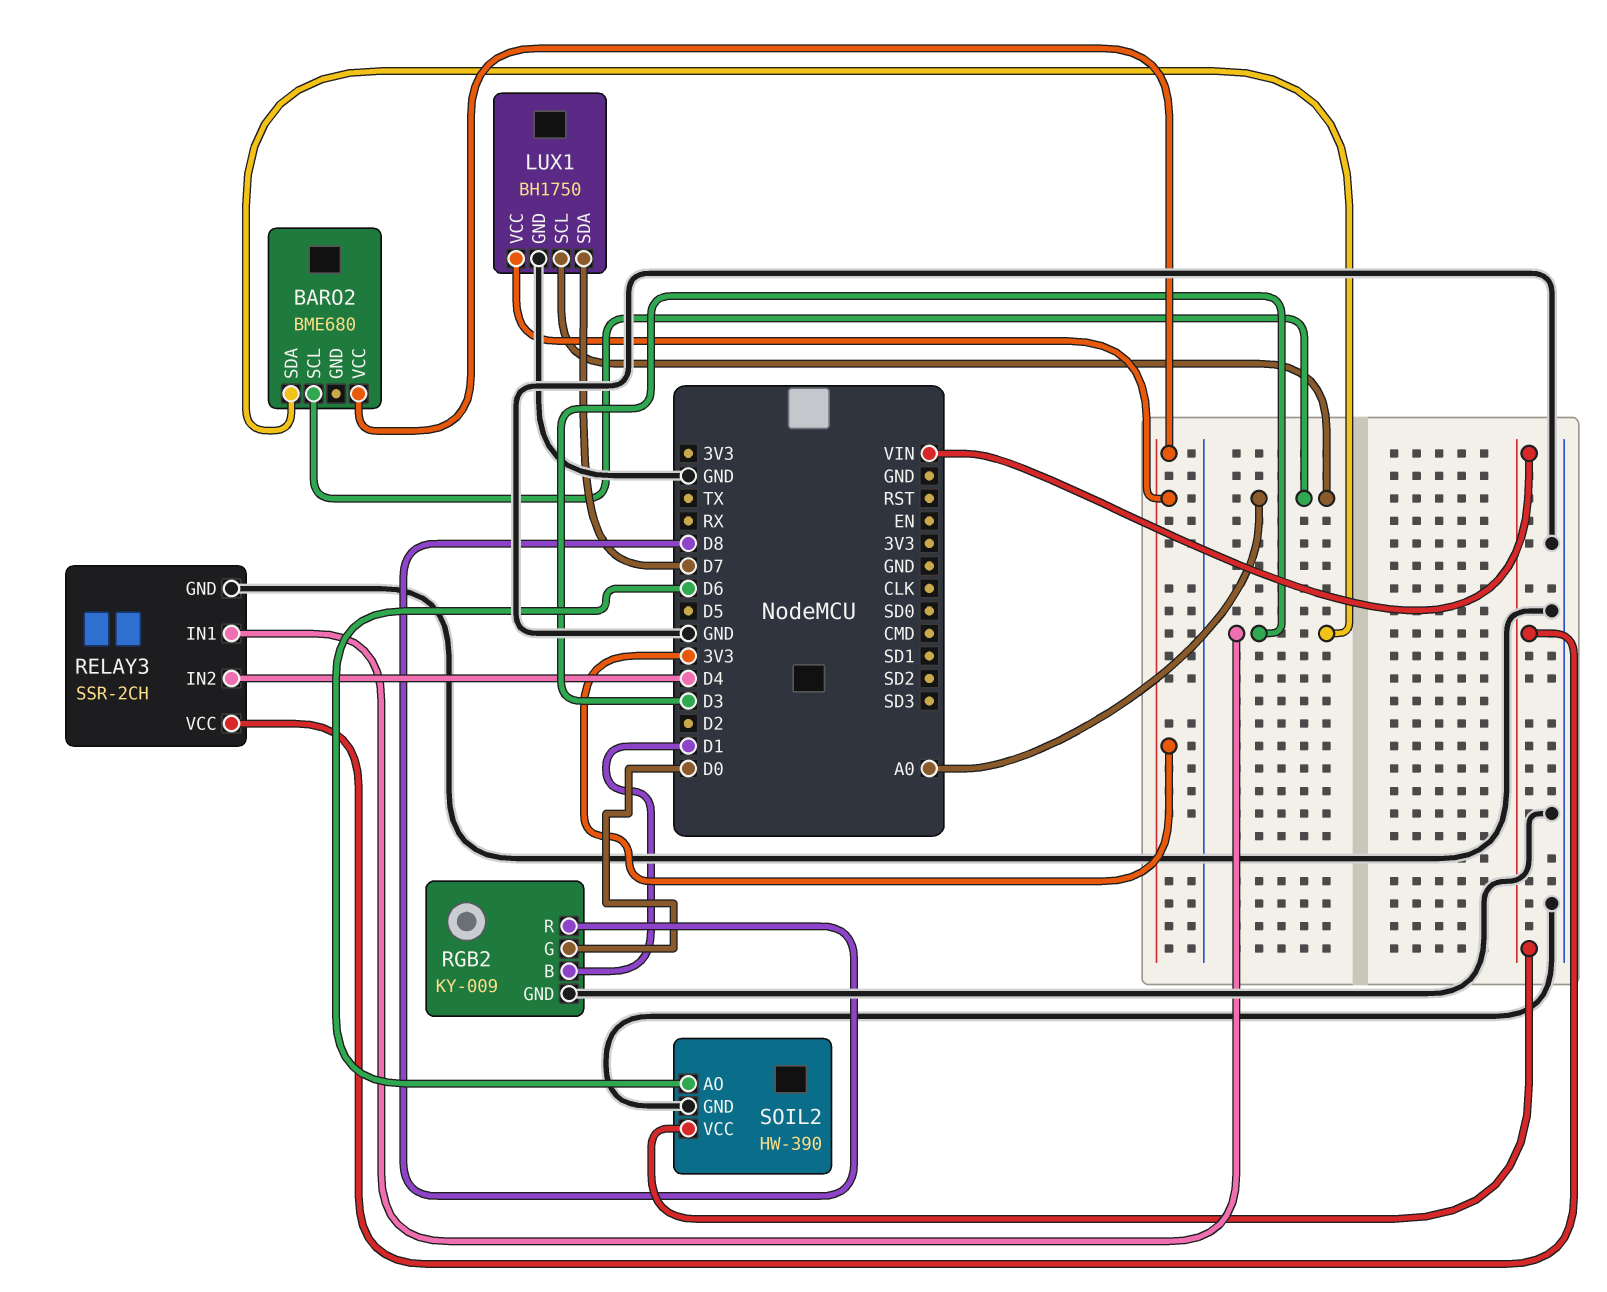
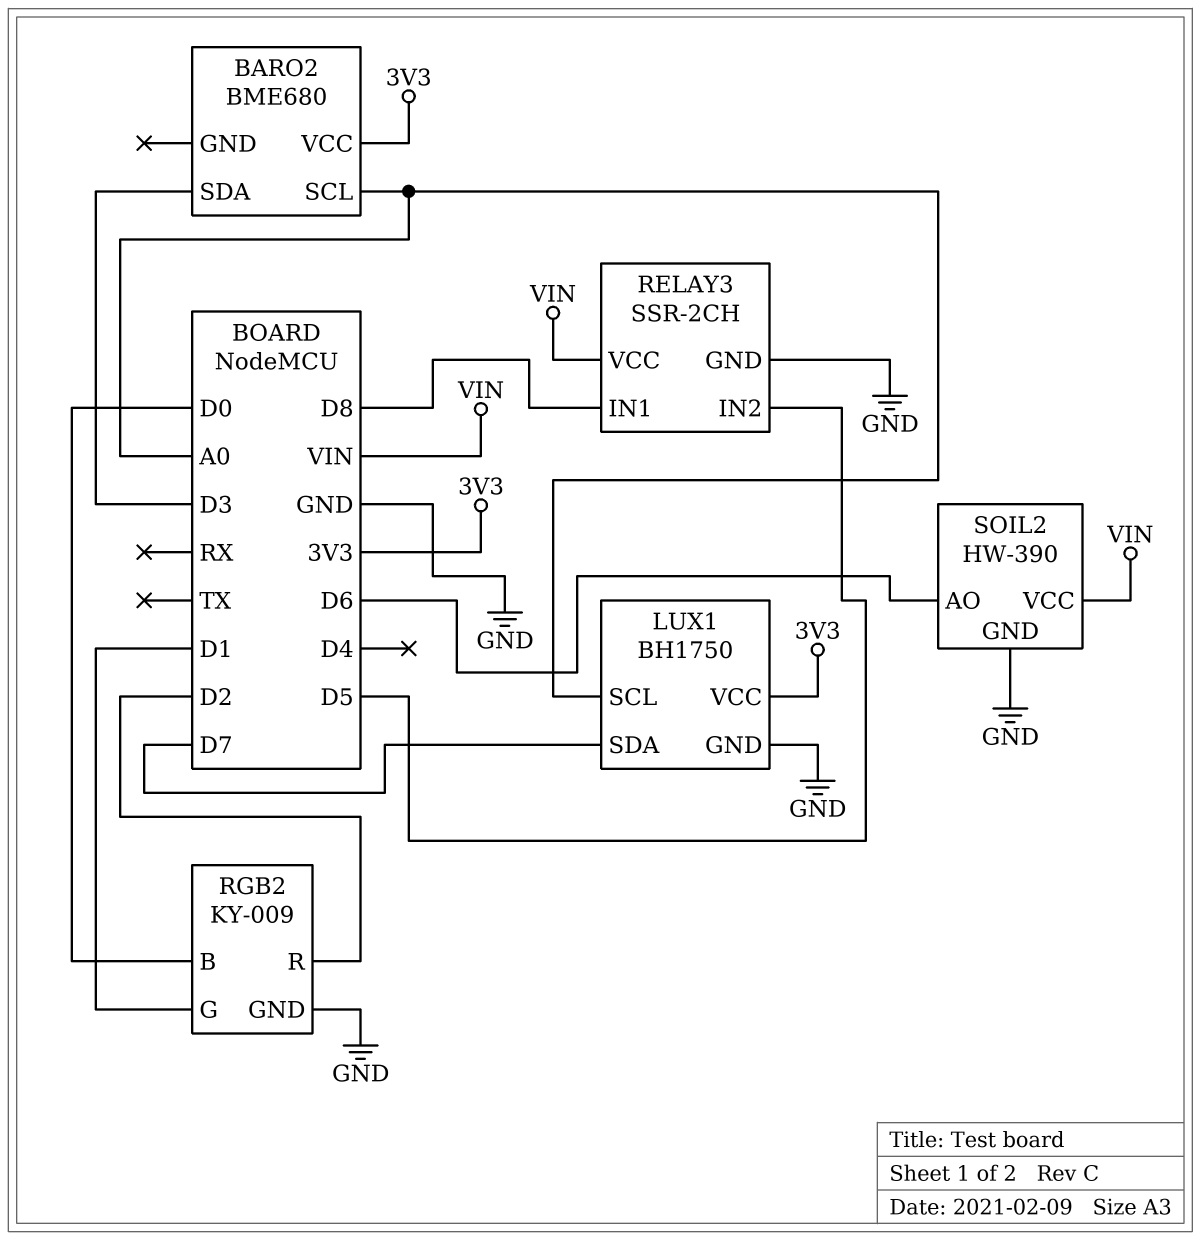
RELAY3 pin IN1: D3 -> D8
RELAY3 pin IN2: D4 -> D5
RGB2 pin B: D1 -> D0
RGB2 pin G: D0 -> D1
RGB2 pin R: D8 -> D2

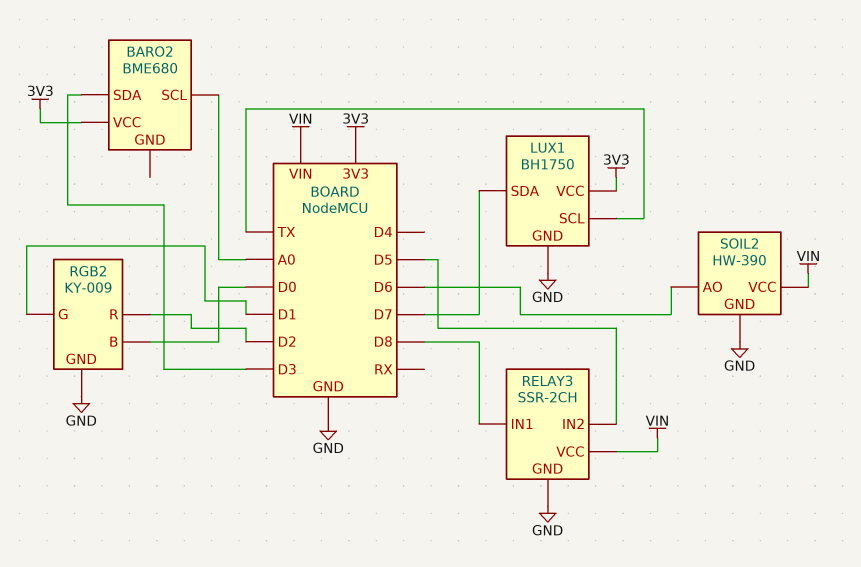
LUX1 pin SCL: A0 -> TX

